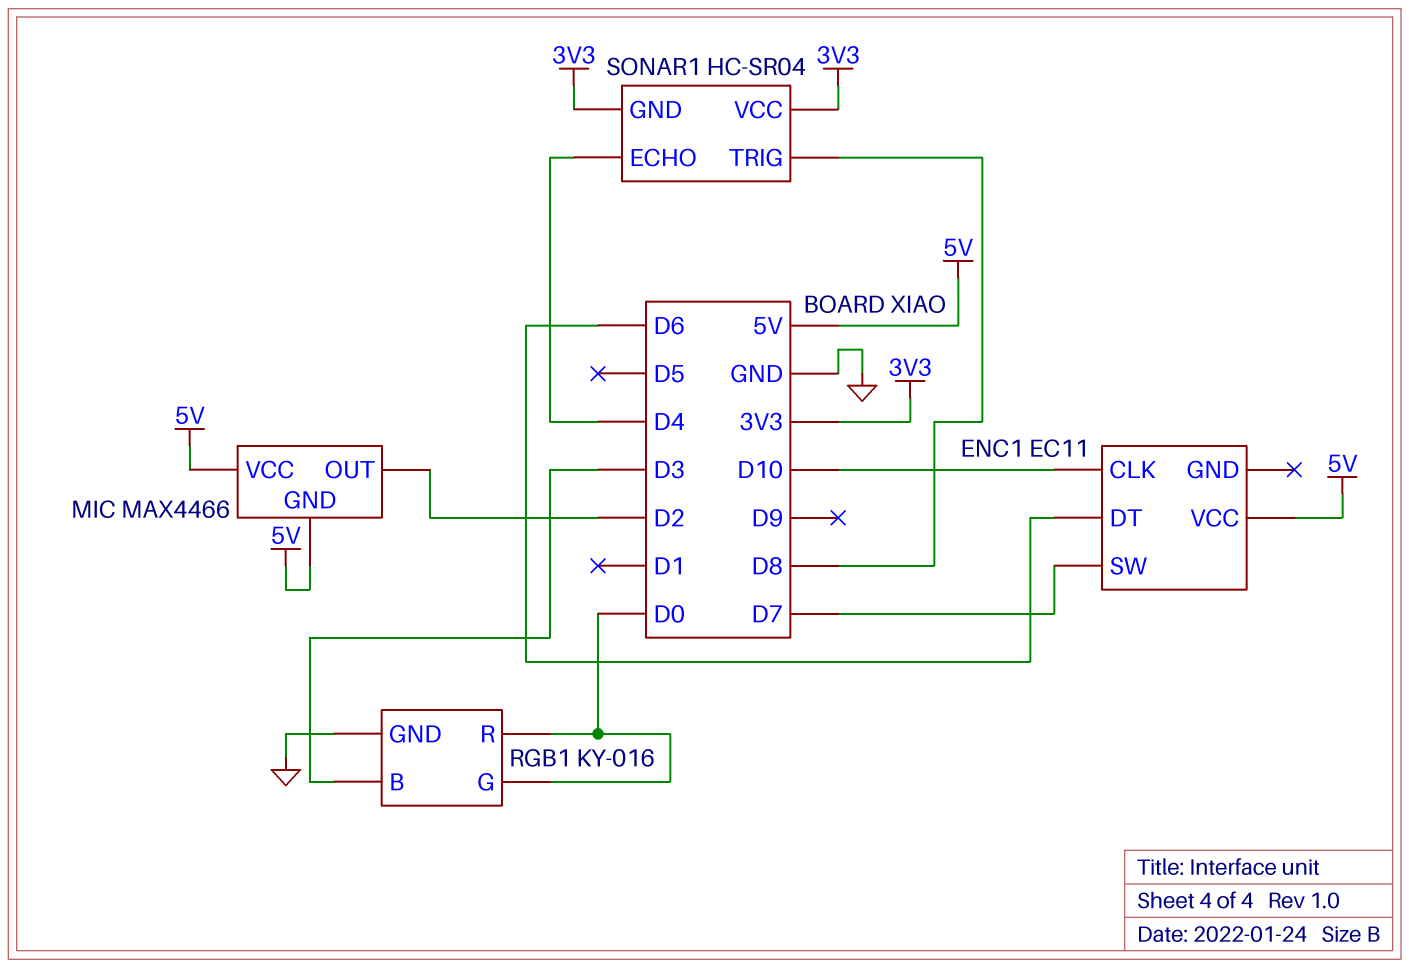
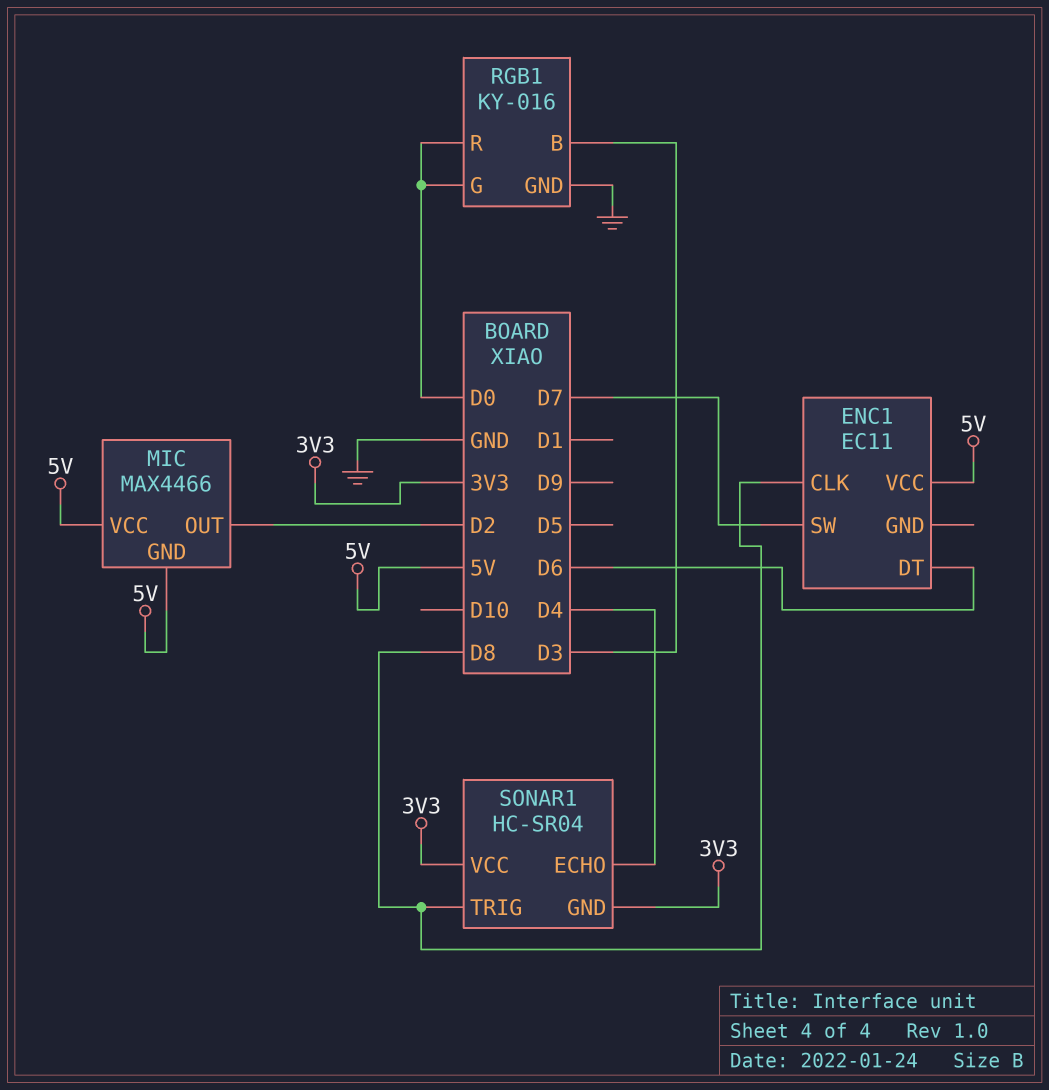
ENC1 pin CLK: D10 -> D8

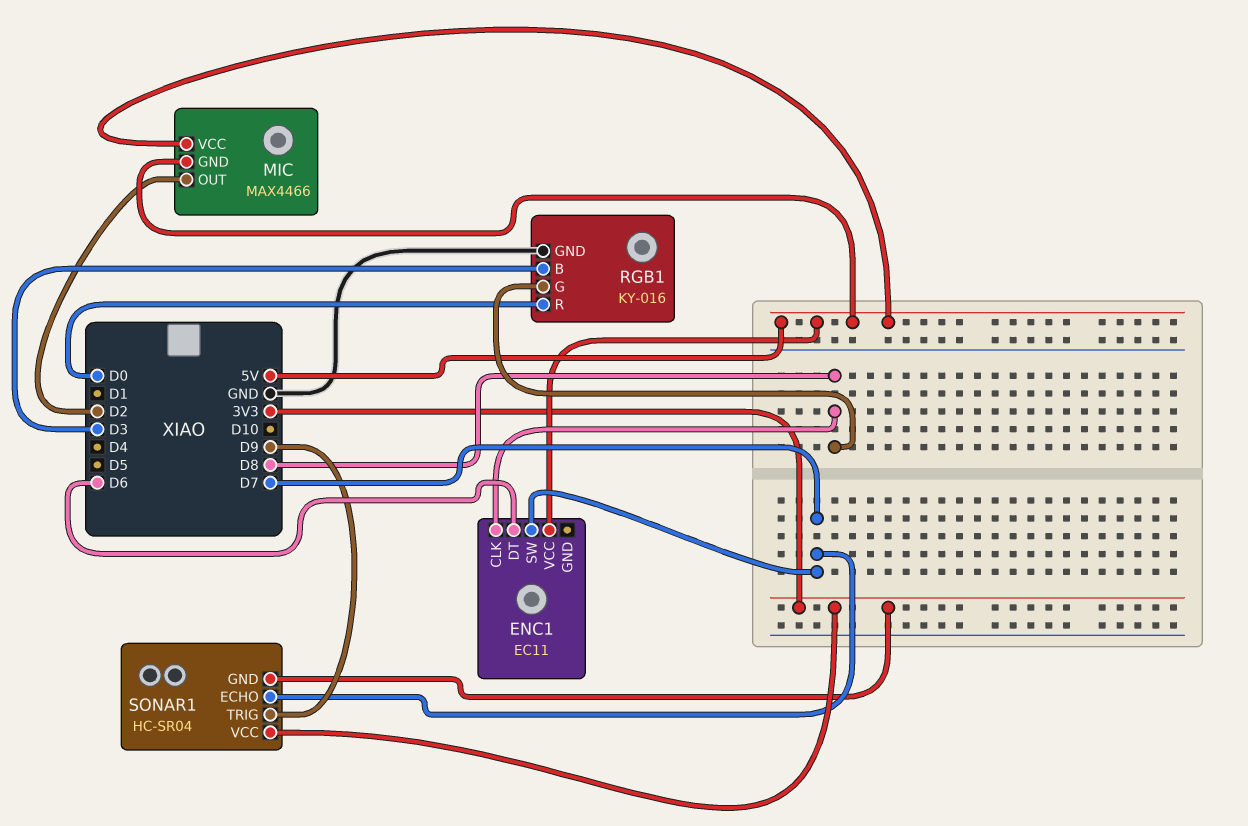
RGB1 pin G: D0 -> D8
SONAR1 pin ECHO: D4 -> D7
SONAR1 pin TRIG: D8 -> D9

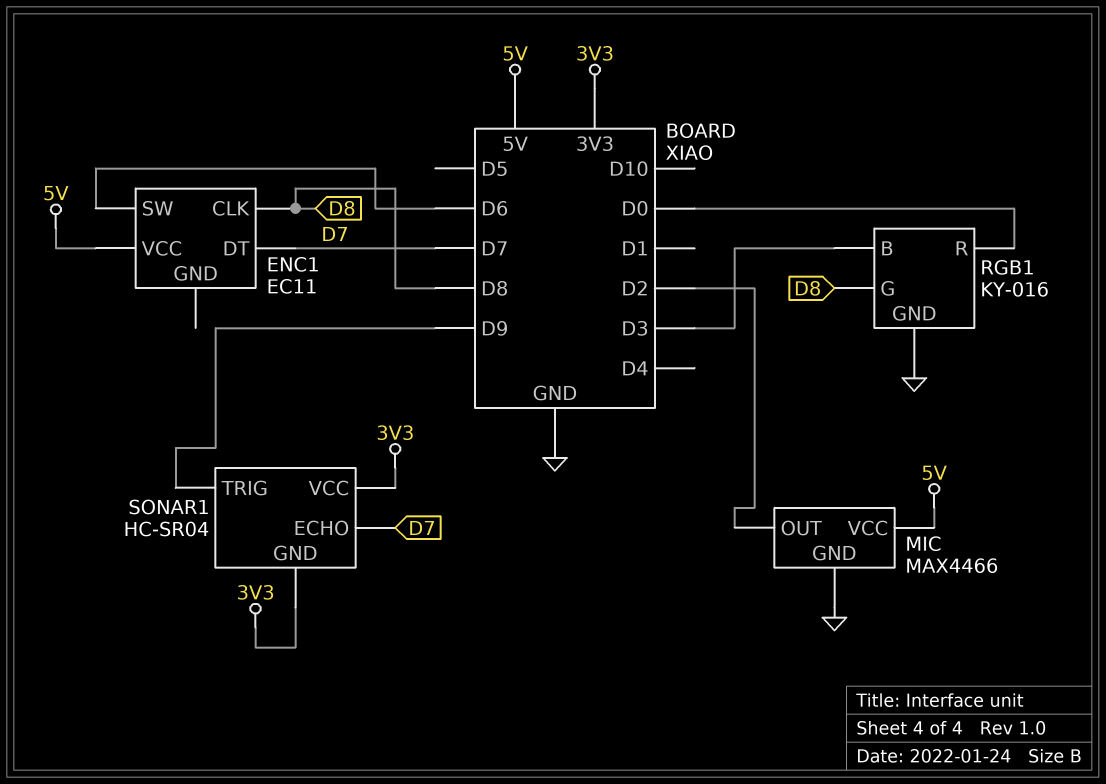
ENC1 pin DT: D6 -> D7
ENC1 pin SW: D7 -> D6
MIC pin GND: 5V -> GND

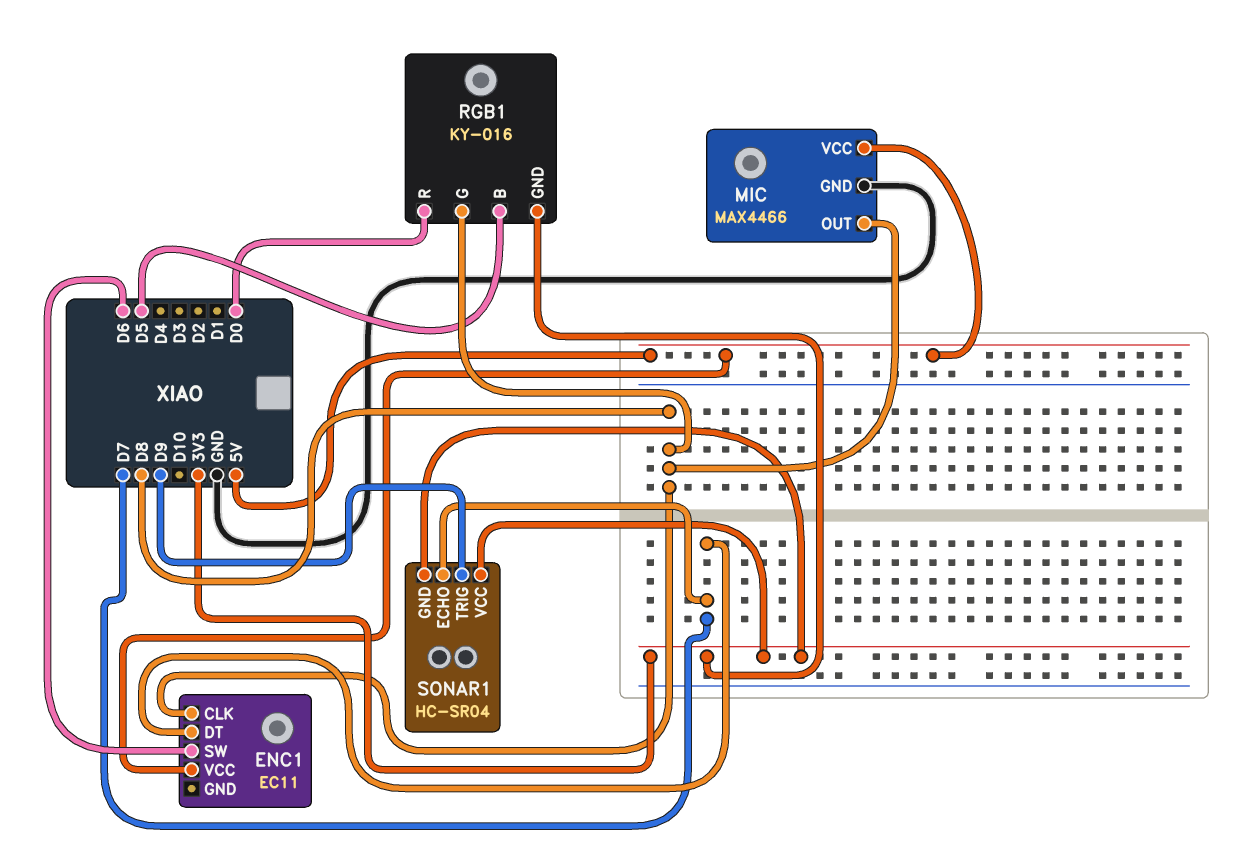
MIC pin OUT: D2 -> D8
RGB1 pin B: D3 -> D5
RGB1 pin GND: GND -> 3V3

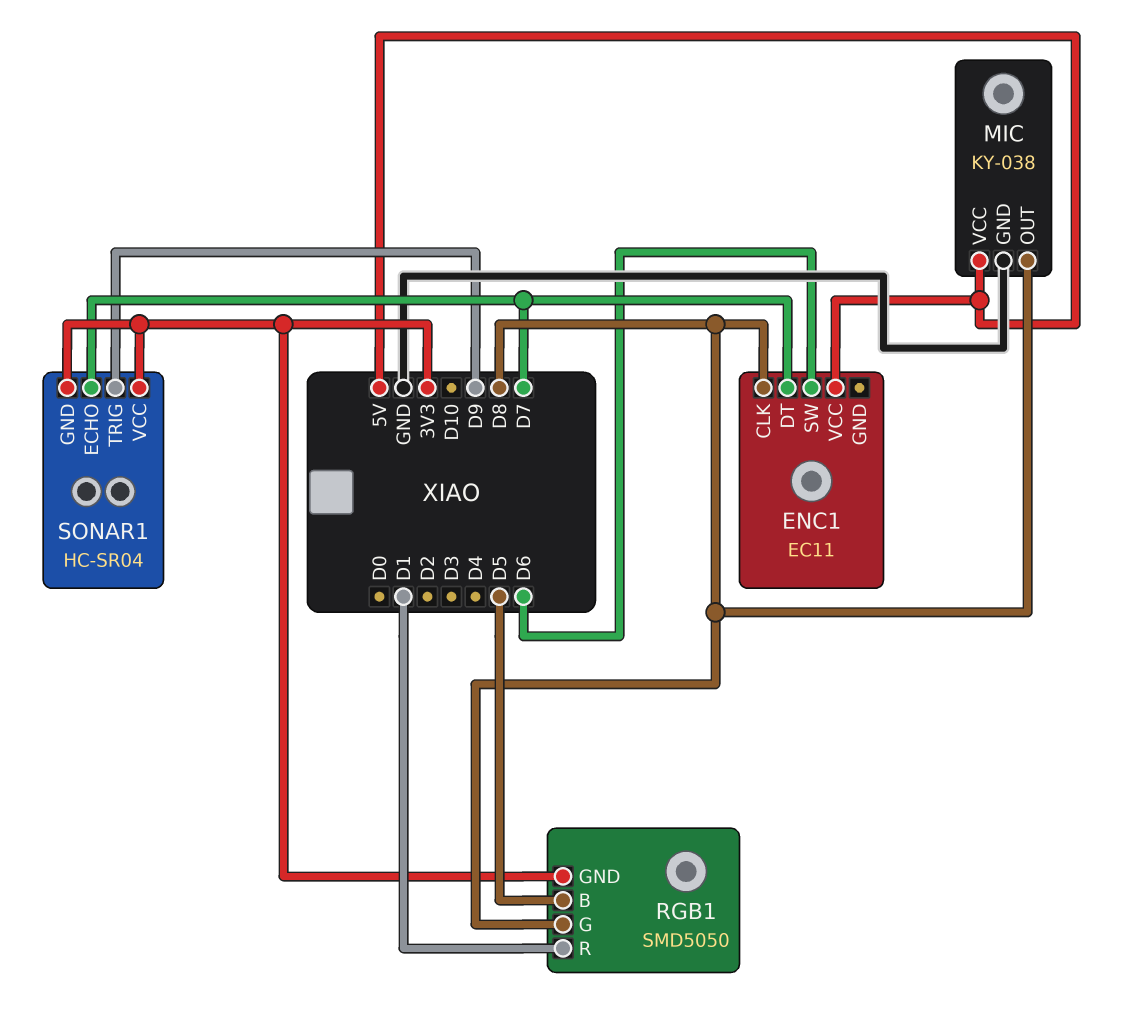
MIC: MAX4466 -> KY-038
RGB1: KY-016 -> SMD5050
RGB1 pin R: D0 -> D1

